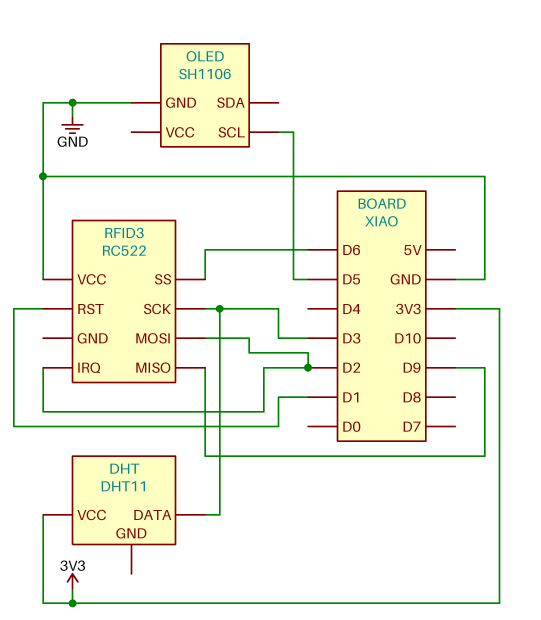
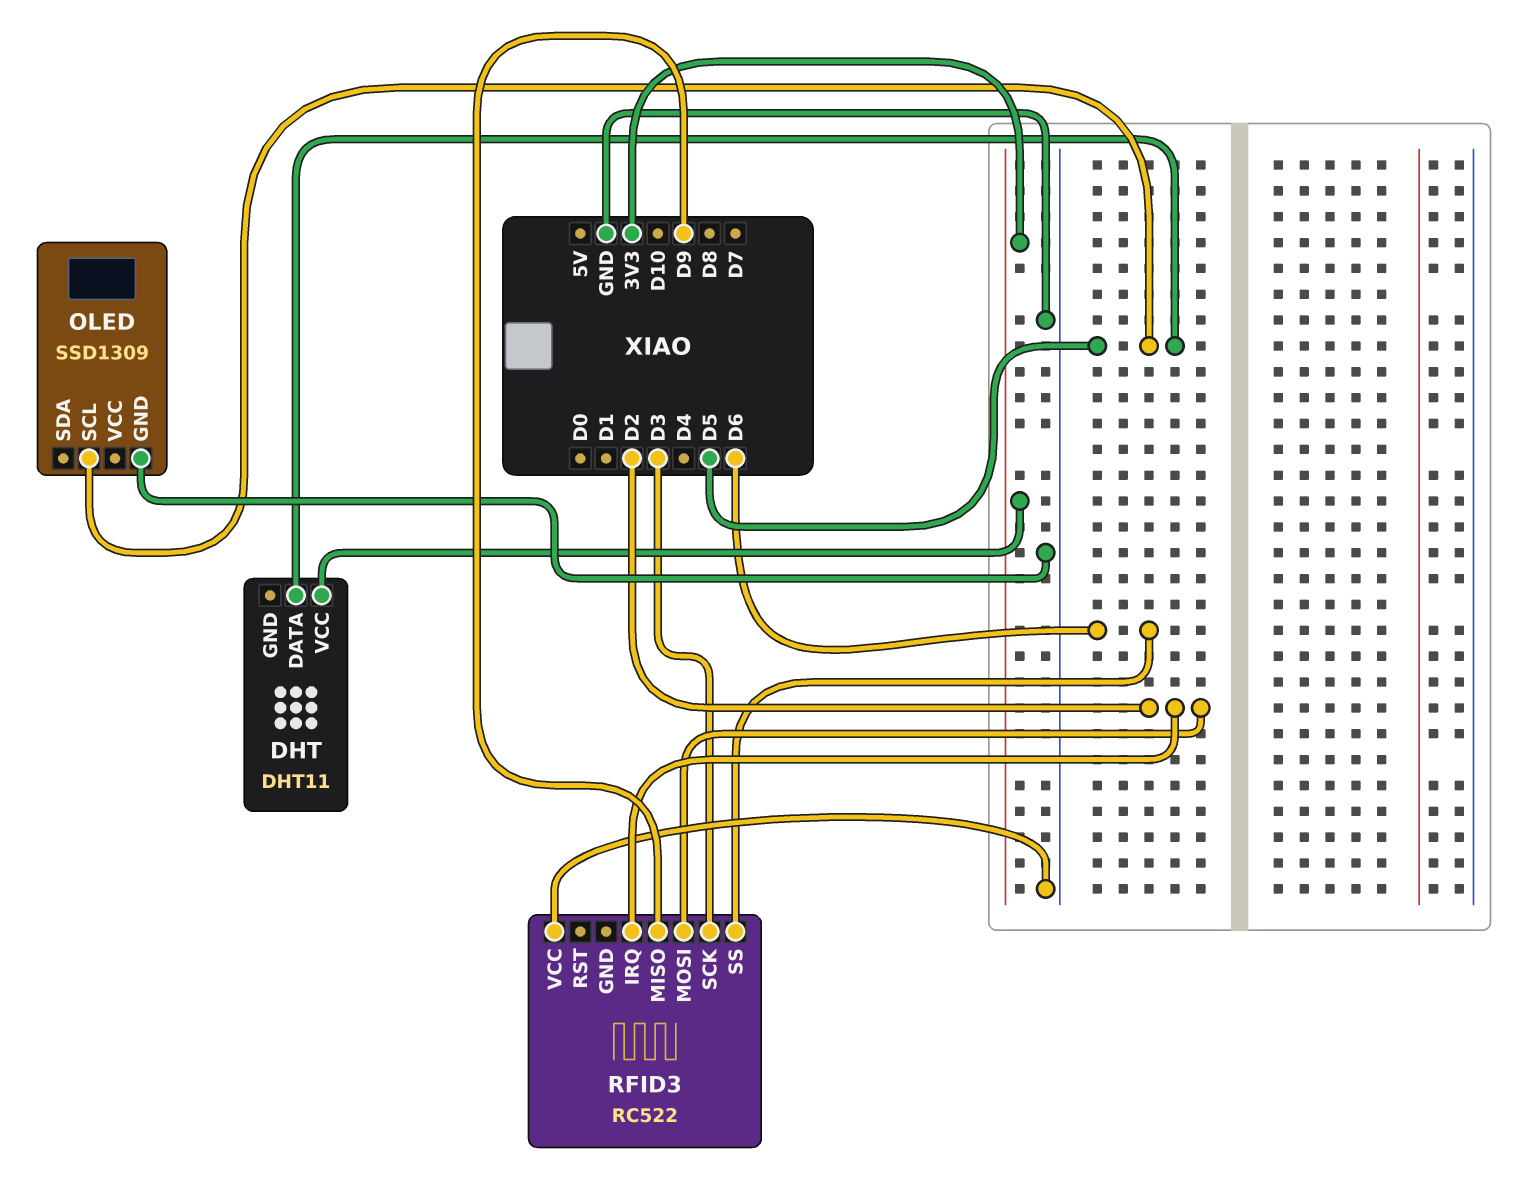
DHT pin DATA: D3 -> D5
OLED: SH1106 -> SSD1309
RFID3 pin RST: D1 -> none

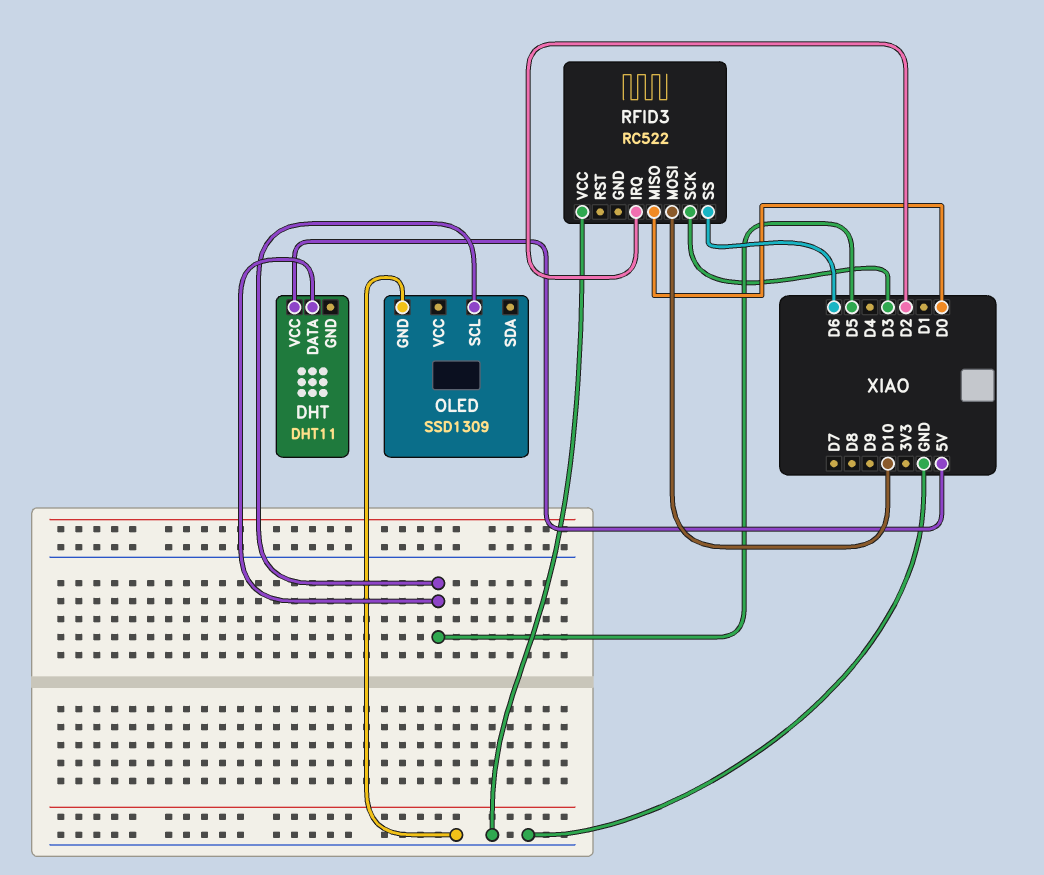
DHT pin VCC: 3V3 -> 5V
RFID3 pin MISO: D9 -> D0
RFID3 pin MOSI: D2 -> D10

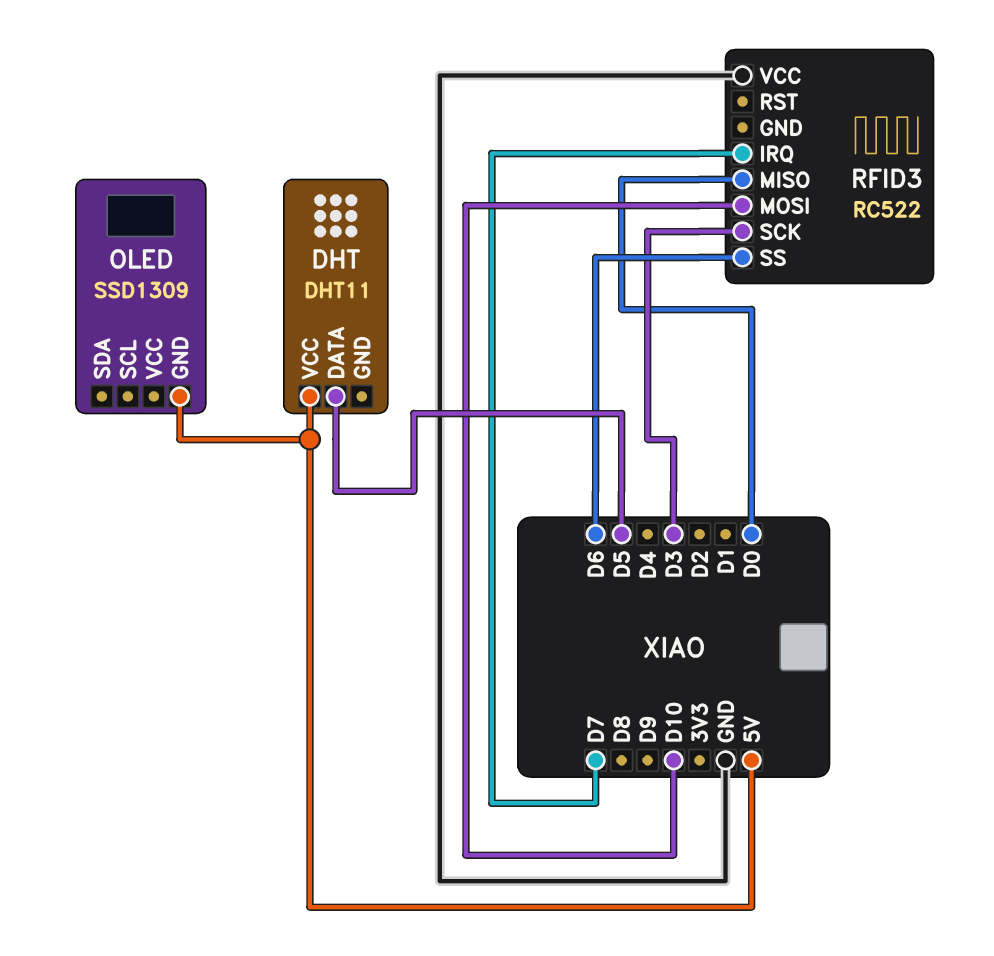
OLED pin GND: GND -> 5V
OLED pin SCL: D5 -> none
RFID3 pin IRQ: D2 -> D7

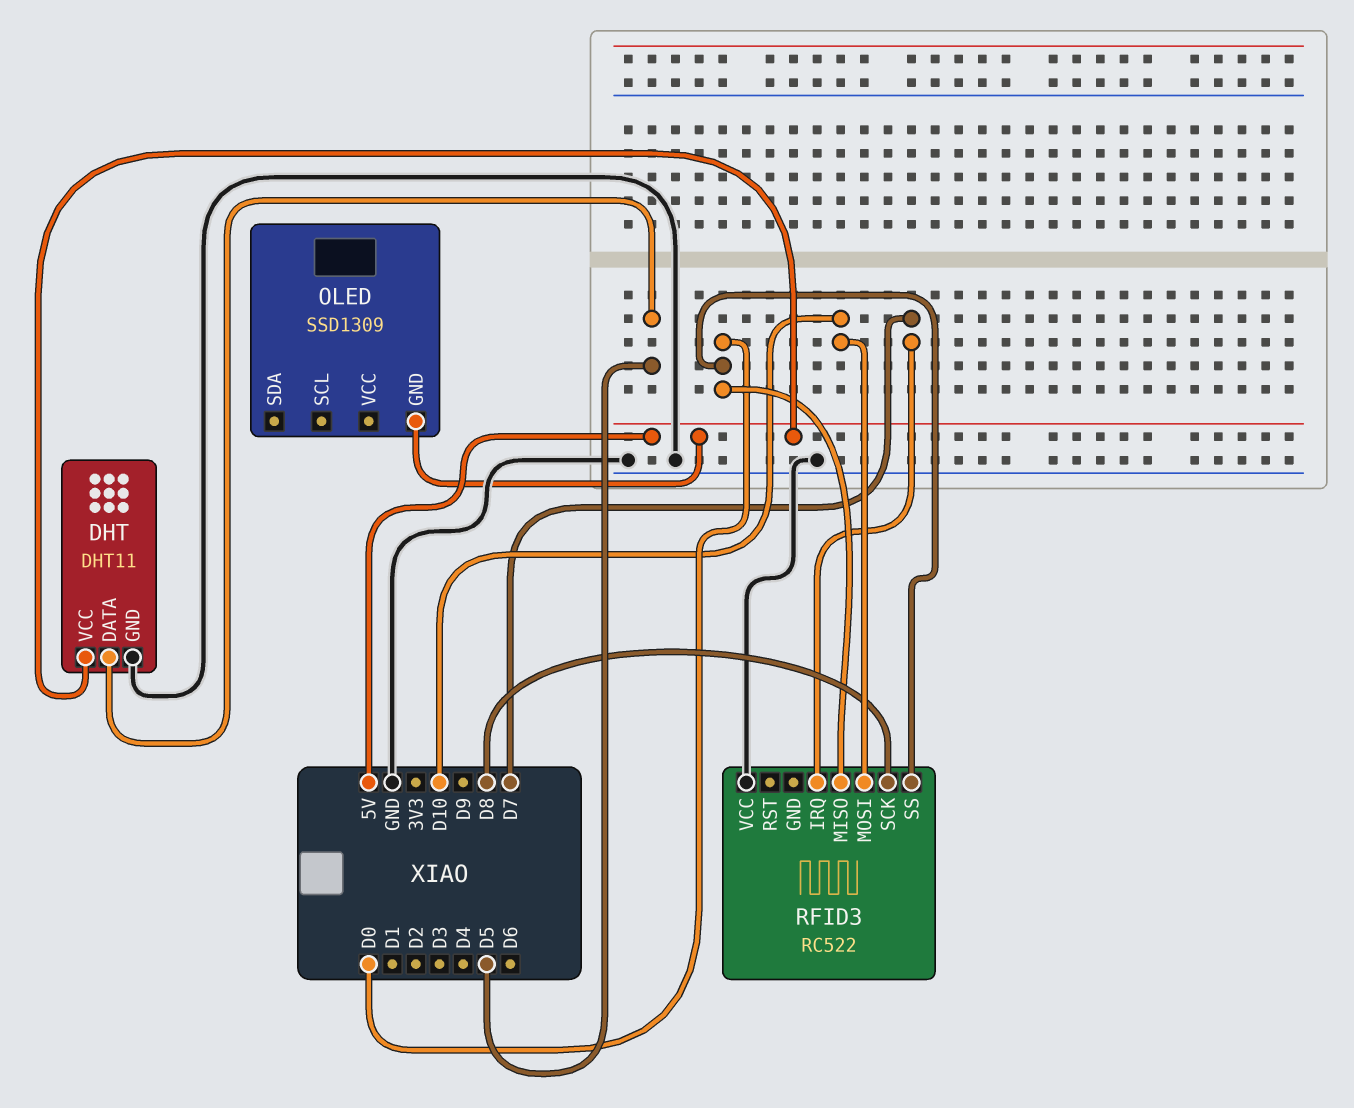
DHT pin GND: none -> GND
RFID3 pin SCK: D3 -> D8
RFID3 pin SS: D6 -> D0

